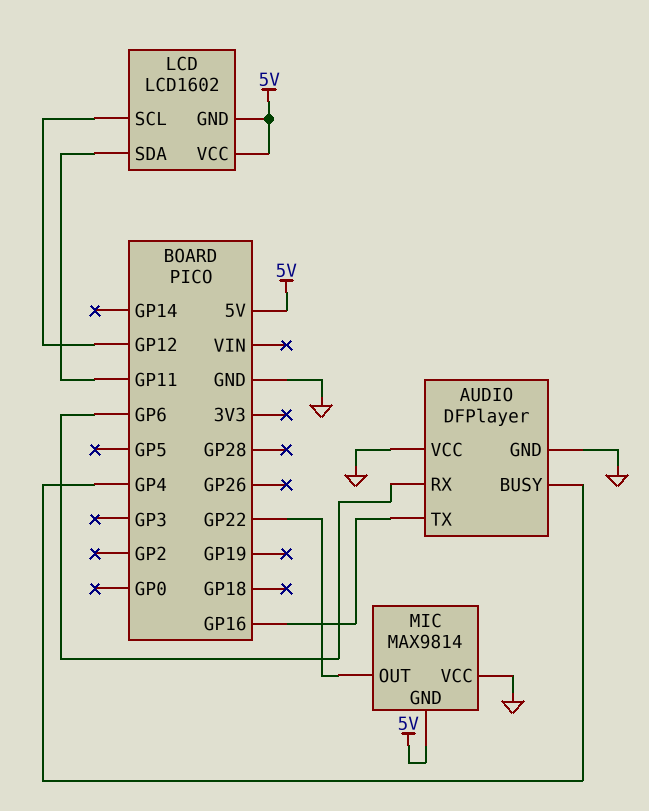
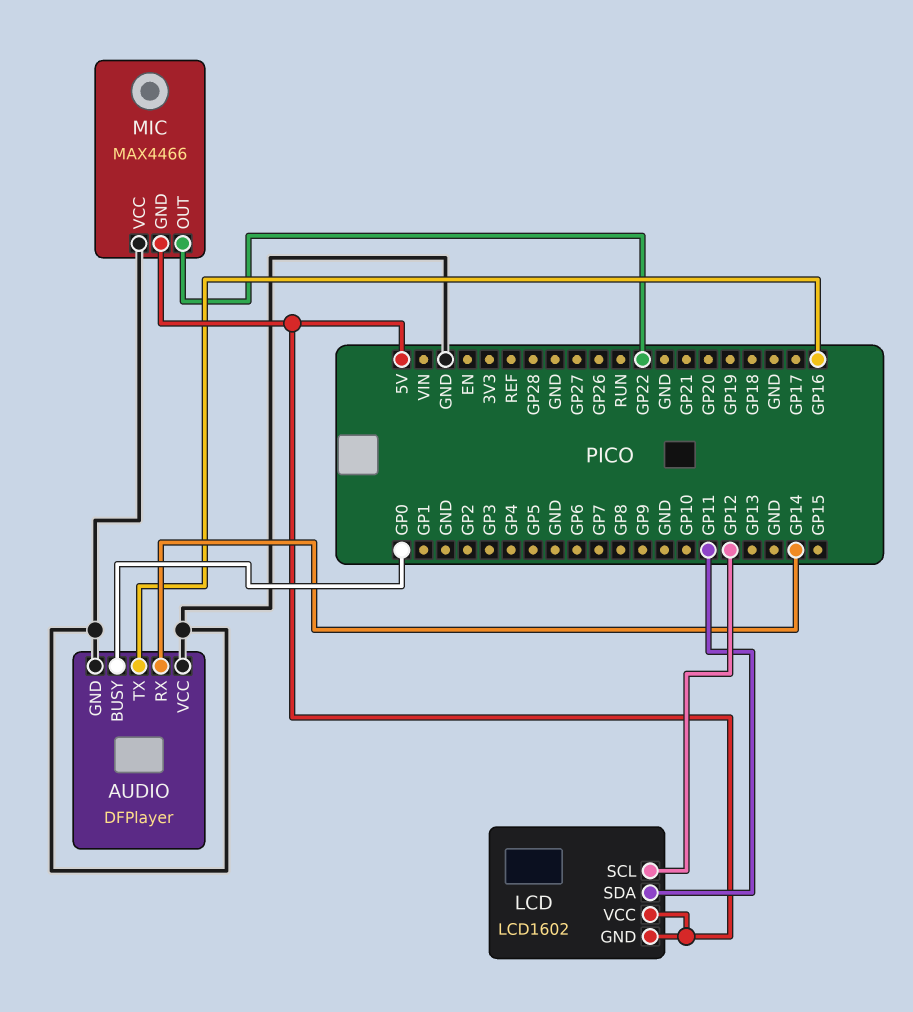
AUDIO pin BUSY: GP4 -> GP0
AUDIO pin RX: GP6 -> GP14
MIC: MAX9814 -> MAX4466

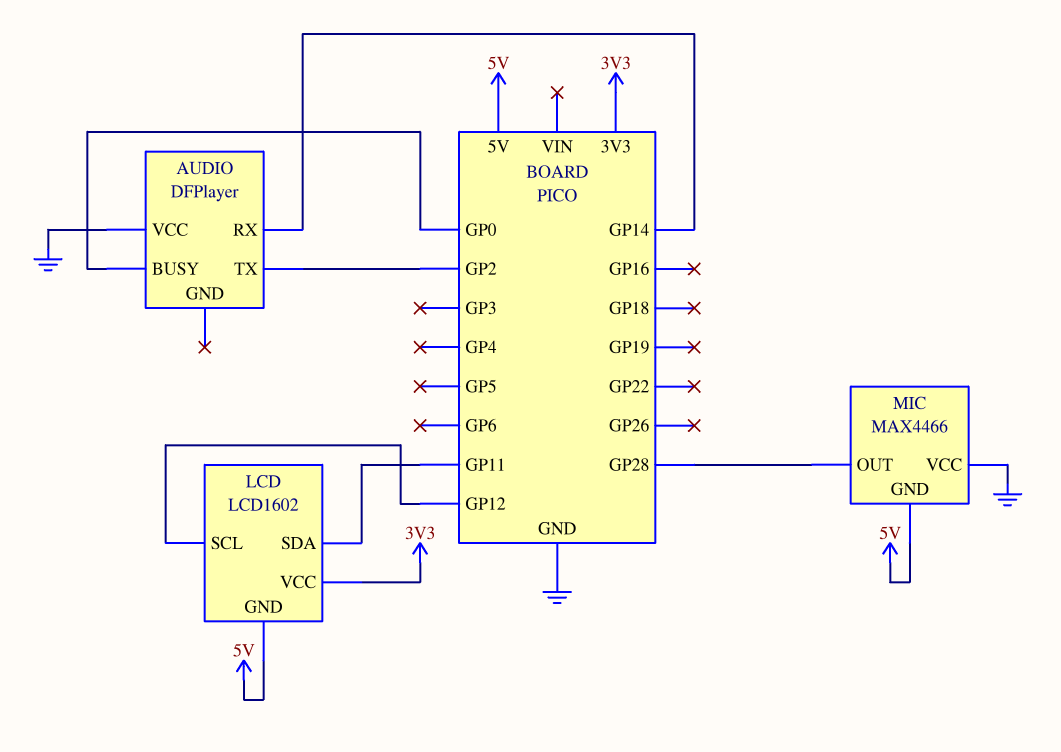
AUDIO pin GND: GND -> none
AUDIO pin TX: GP16 -> GP2
LCD pin VCC: 5V -> 3V3
MIC pin OUT: GP22 -> GP28

